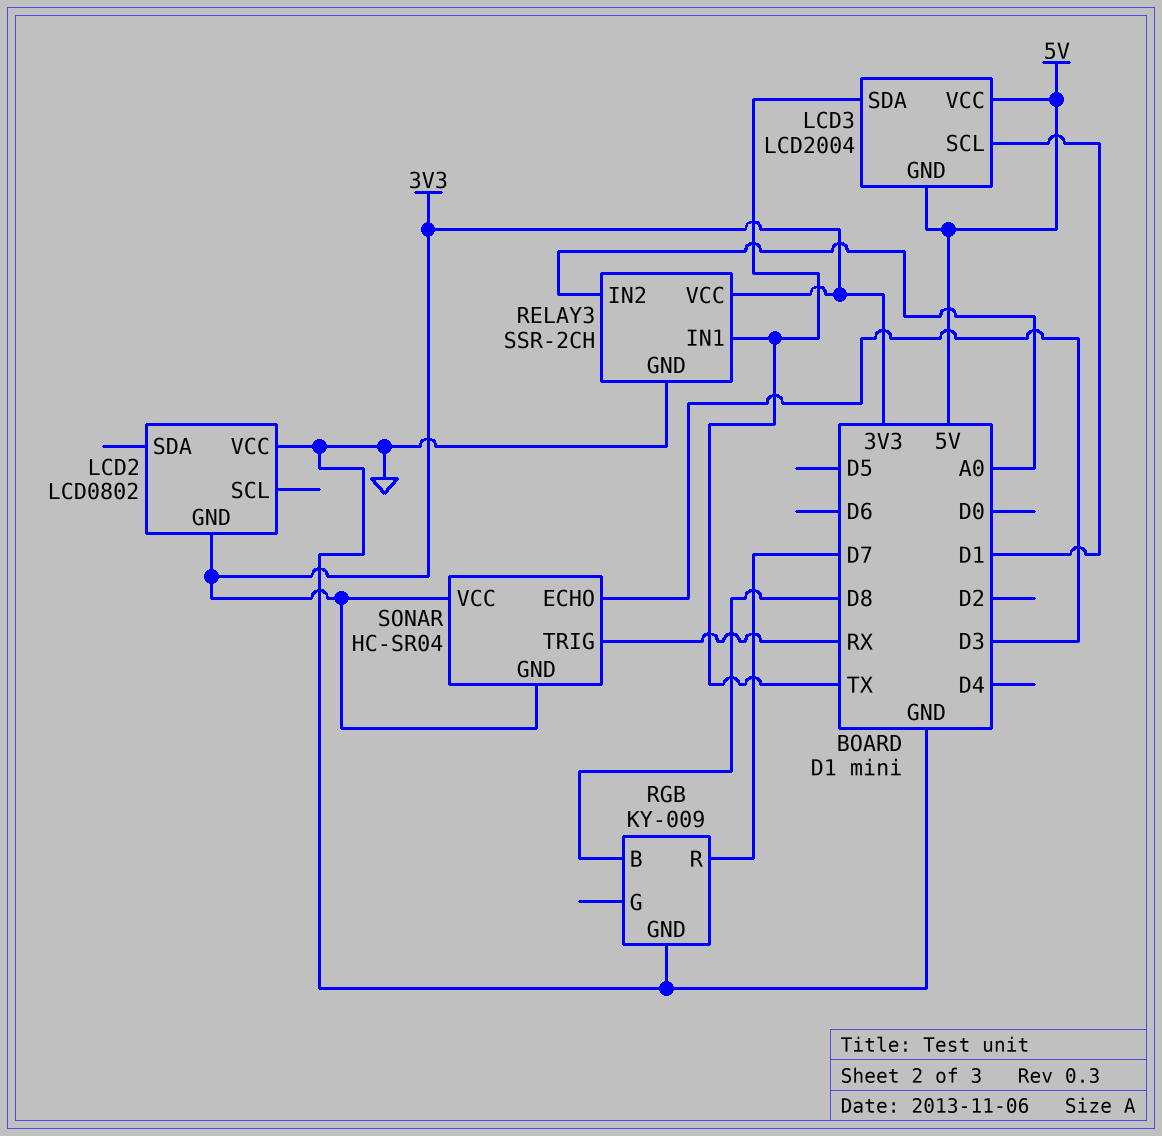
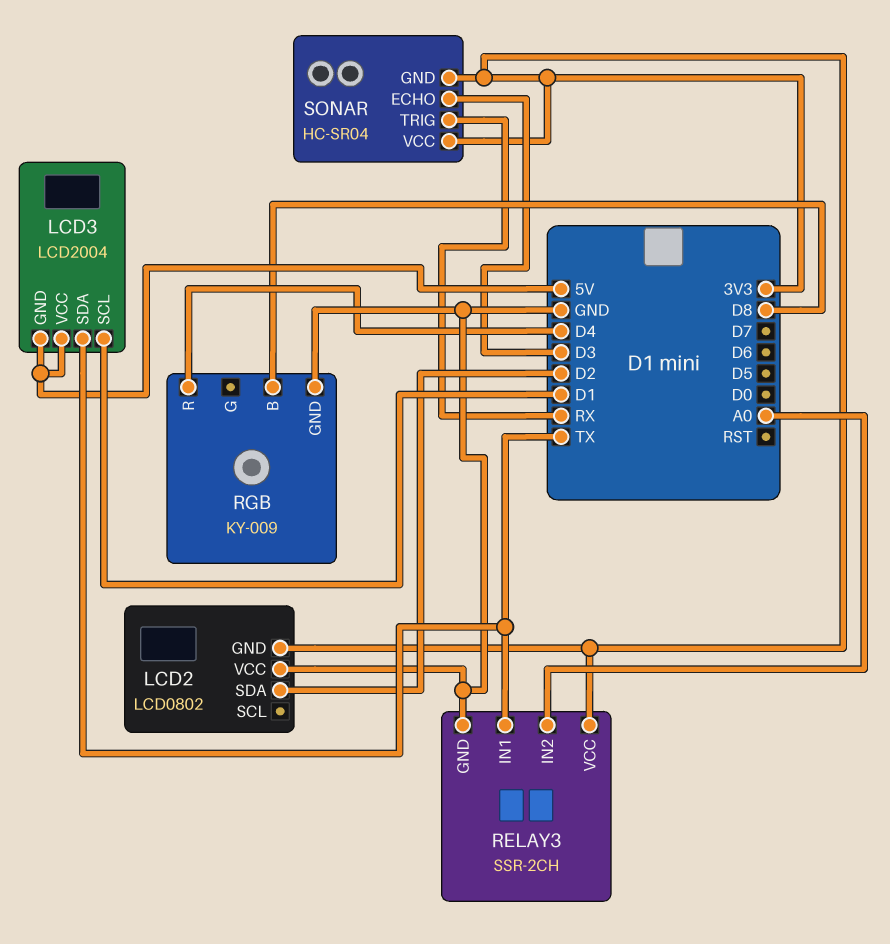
LCD2 pin SDA: none -> D2
RGB pin R: D7 -> D4

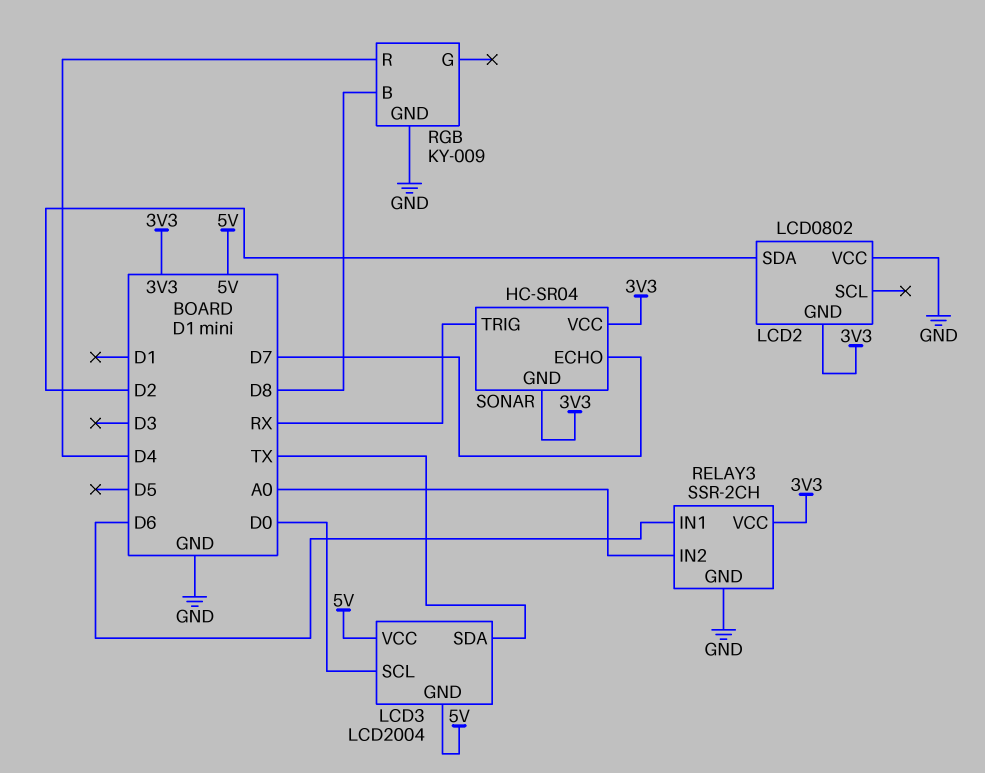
LCD3 pin SCL: D1 -> D0
RELAY3 pin IN1: TX -> D6
SONAR pin ECHO: D3 -> D7

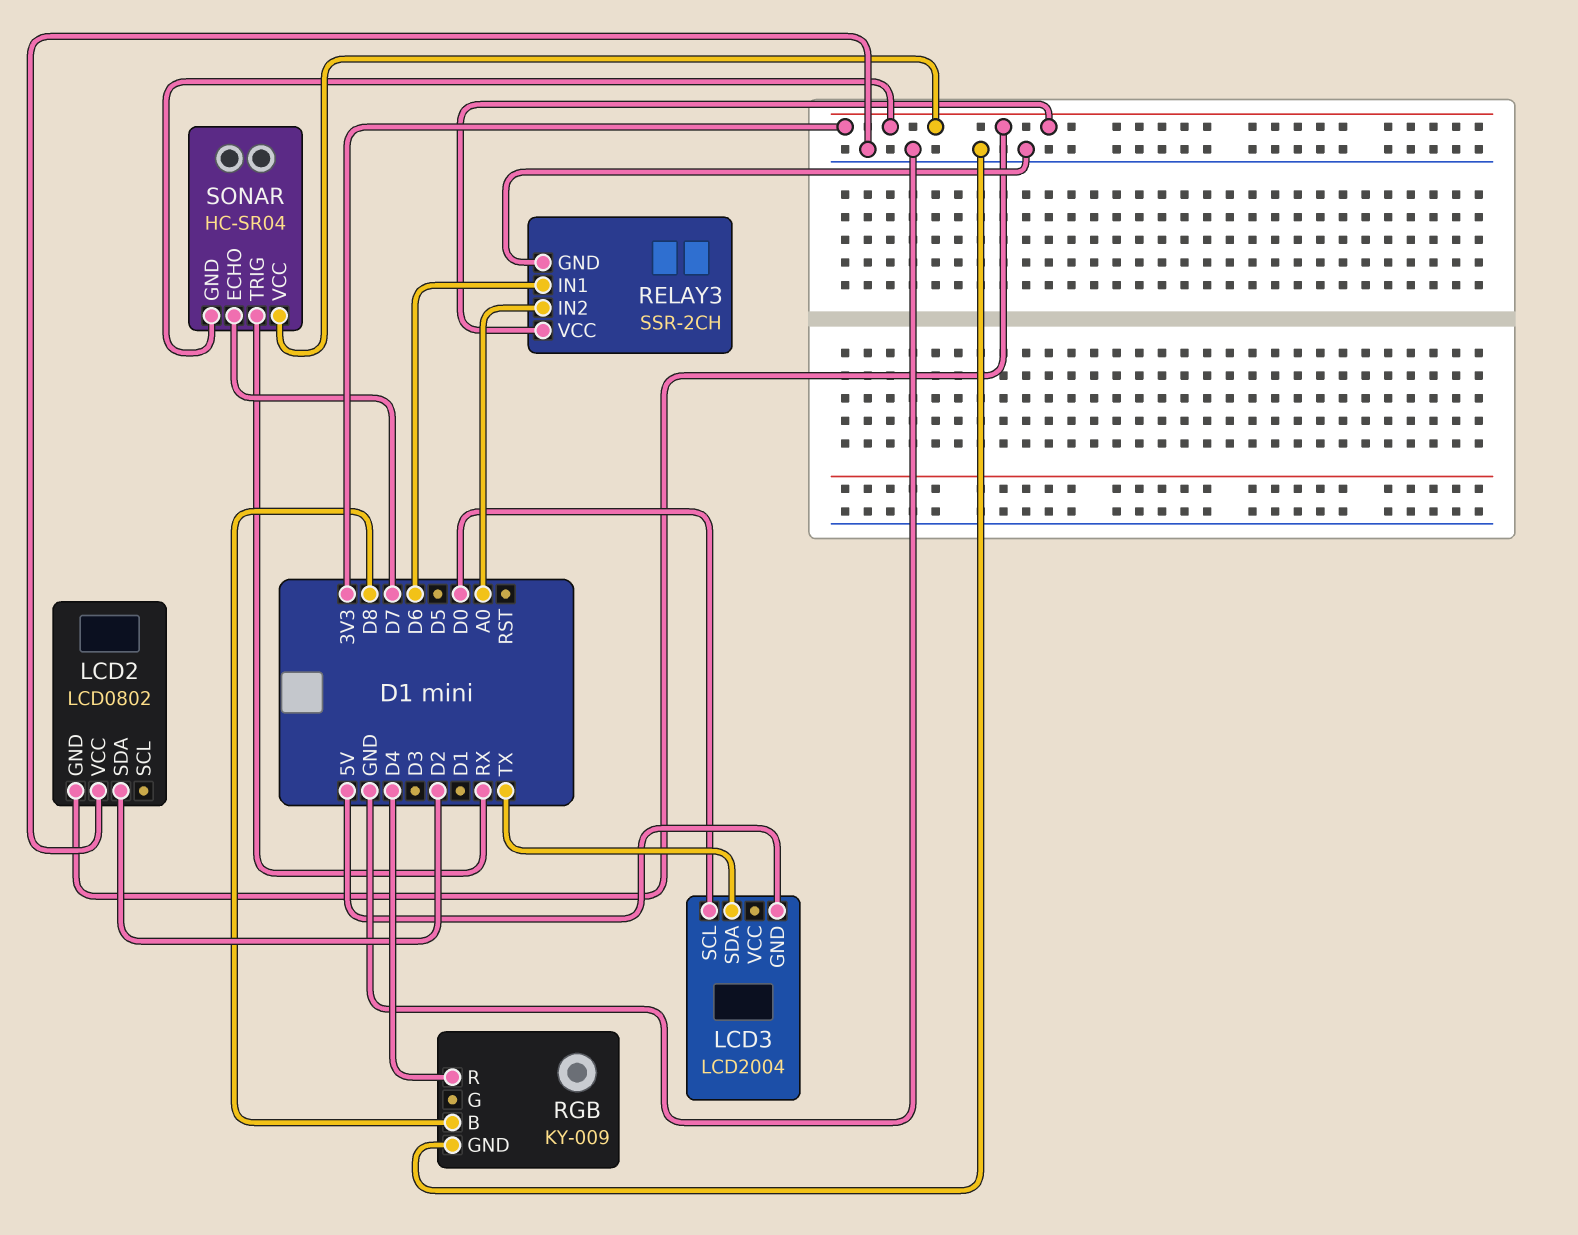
LCD3 pin VCC: 5V -> none

